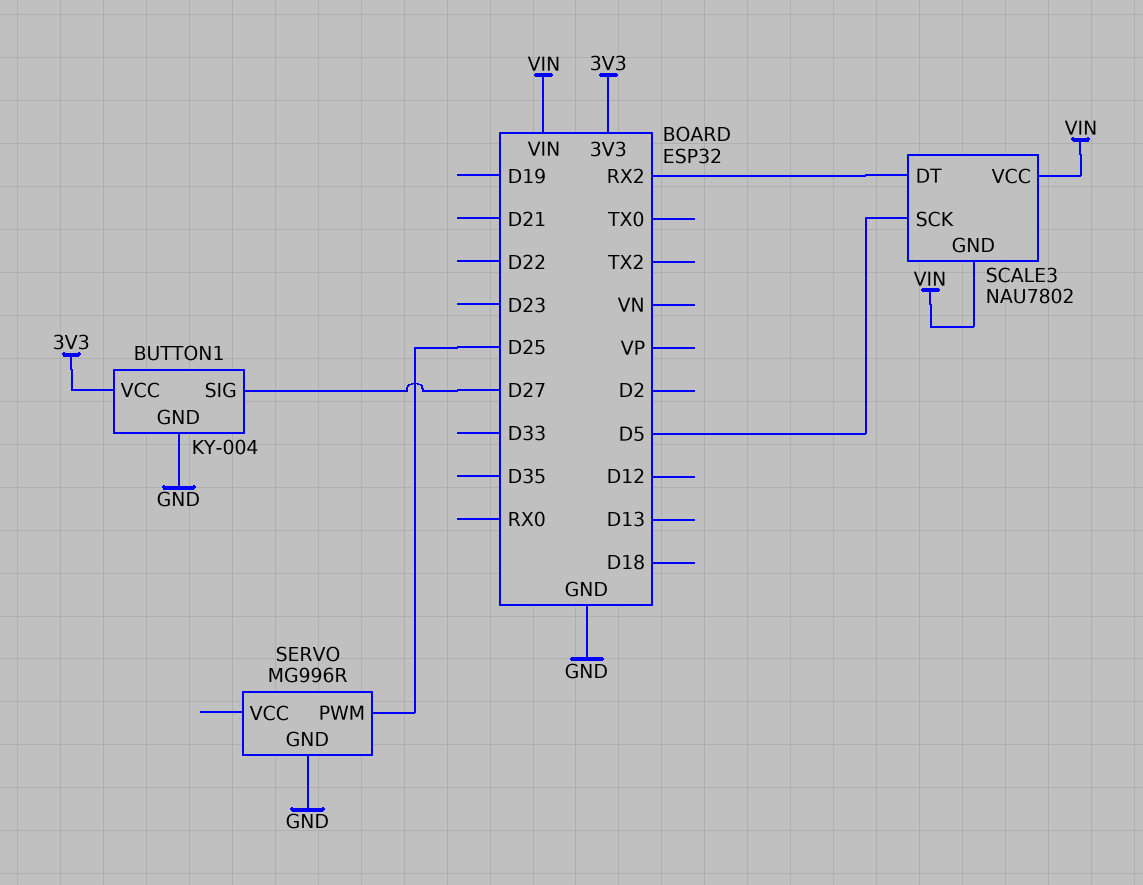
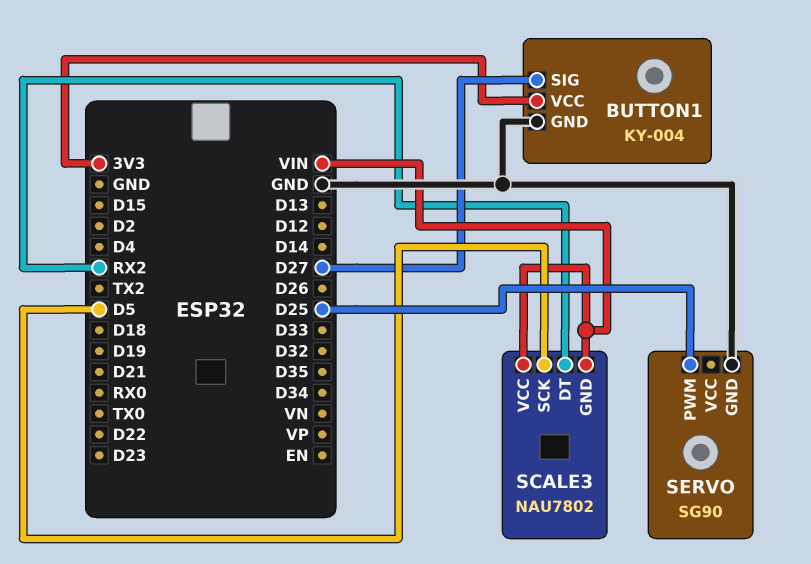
SERVO: MG996R -> SG90

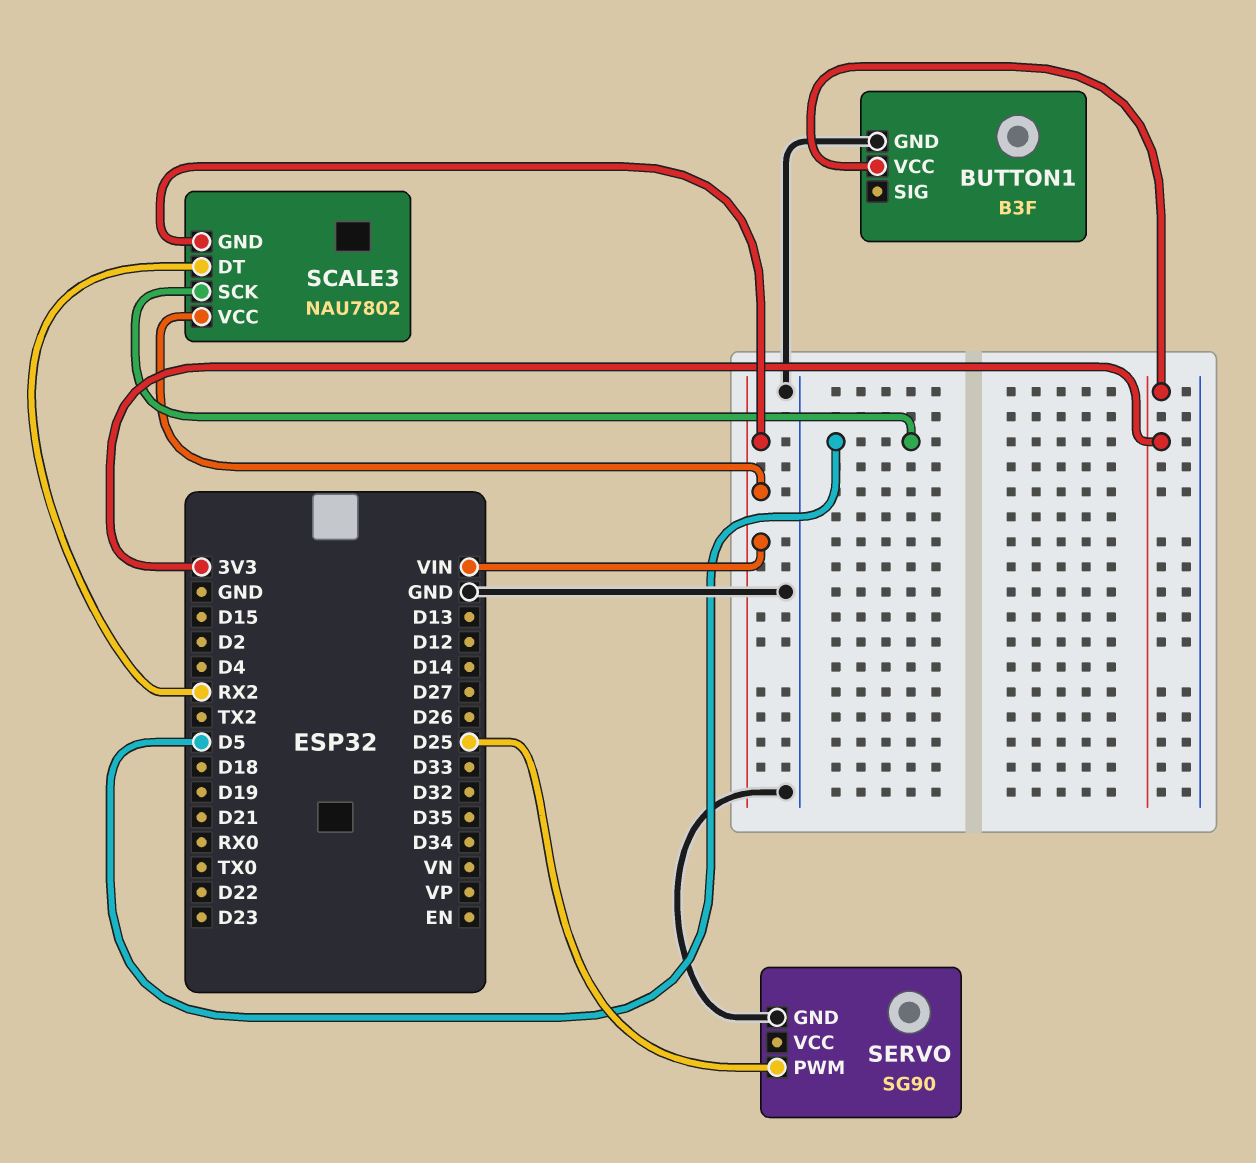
BUTTON1: KY-004 -> B3F
BUTTON1 pin SIG: D27 -> none

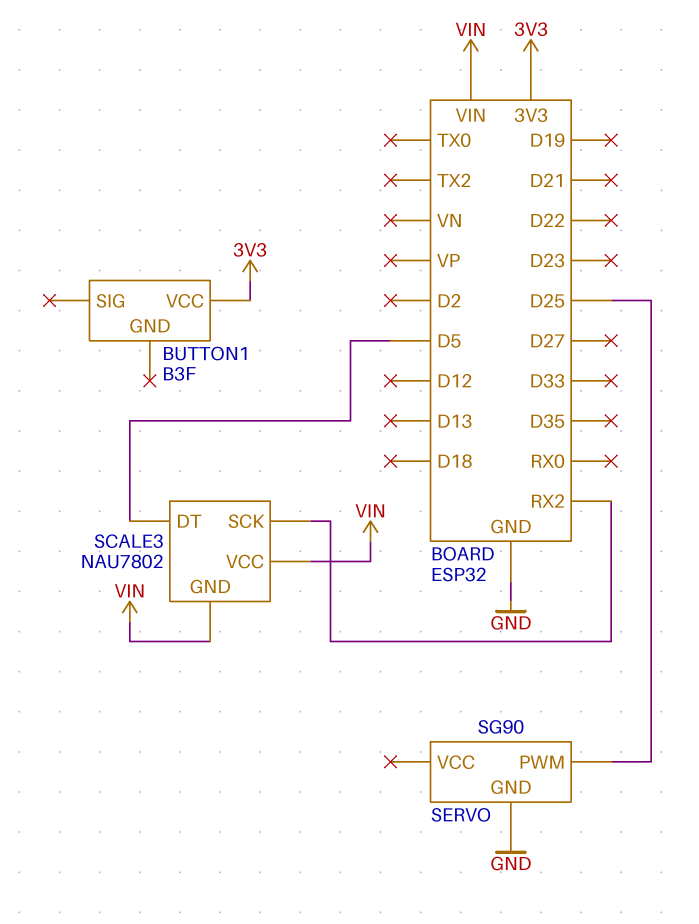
BUTTON1 pin GND: GND -> none
SCALE3 pin DT: RX2 -> D5
SCALE3 pin SCK: D5 -> RX2

